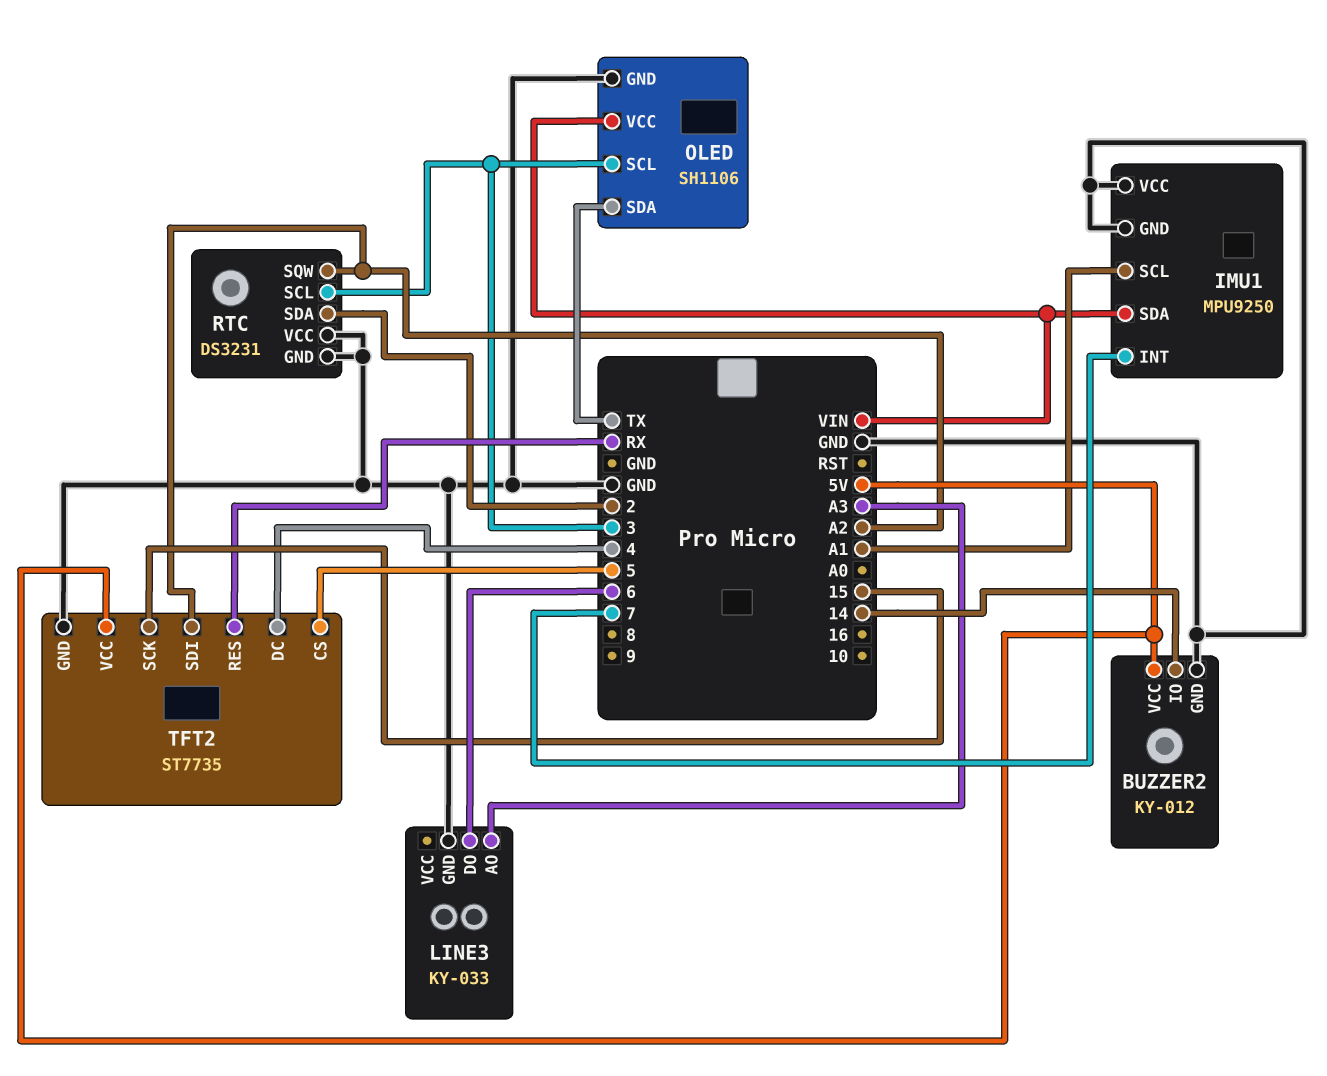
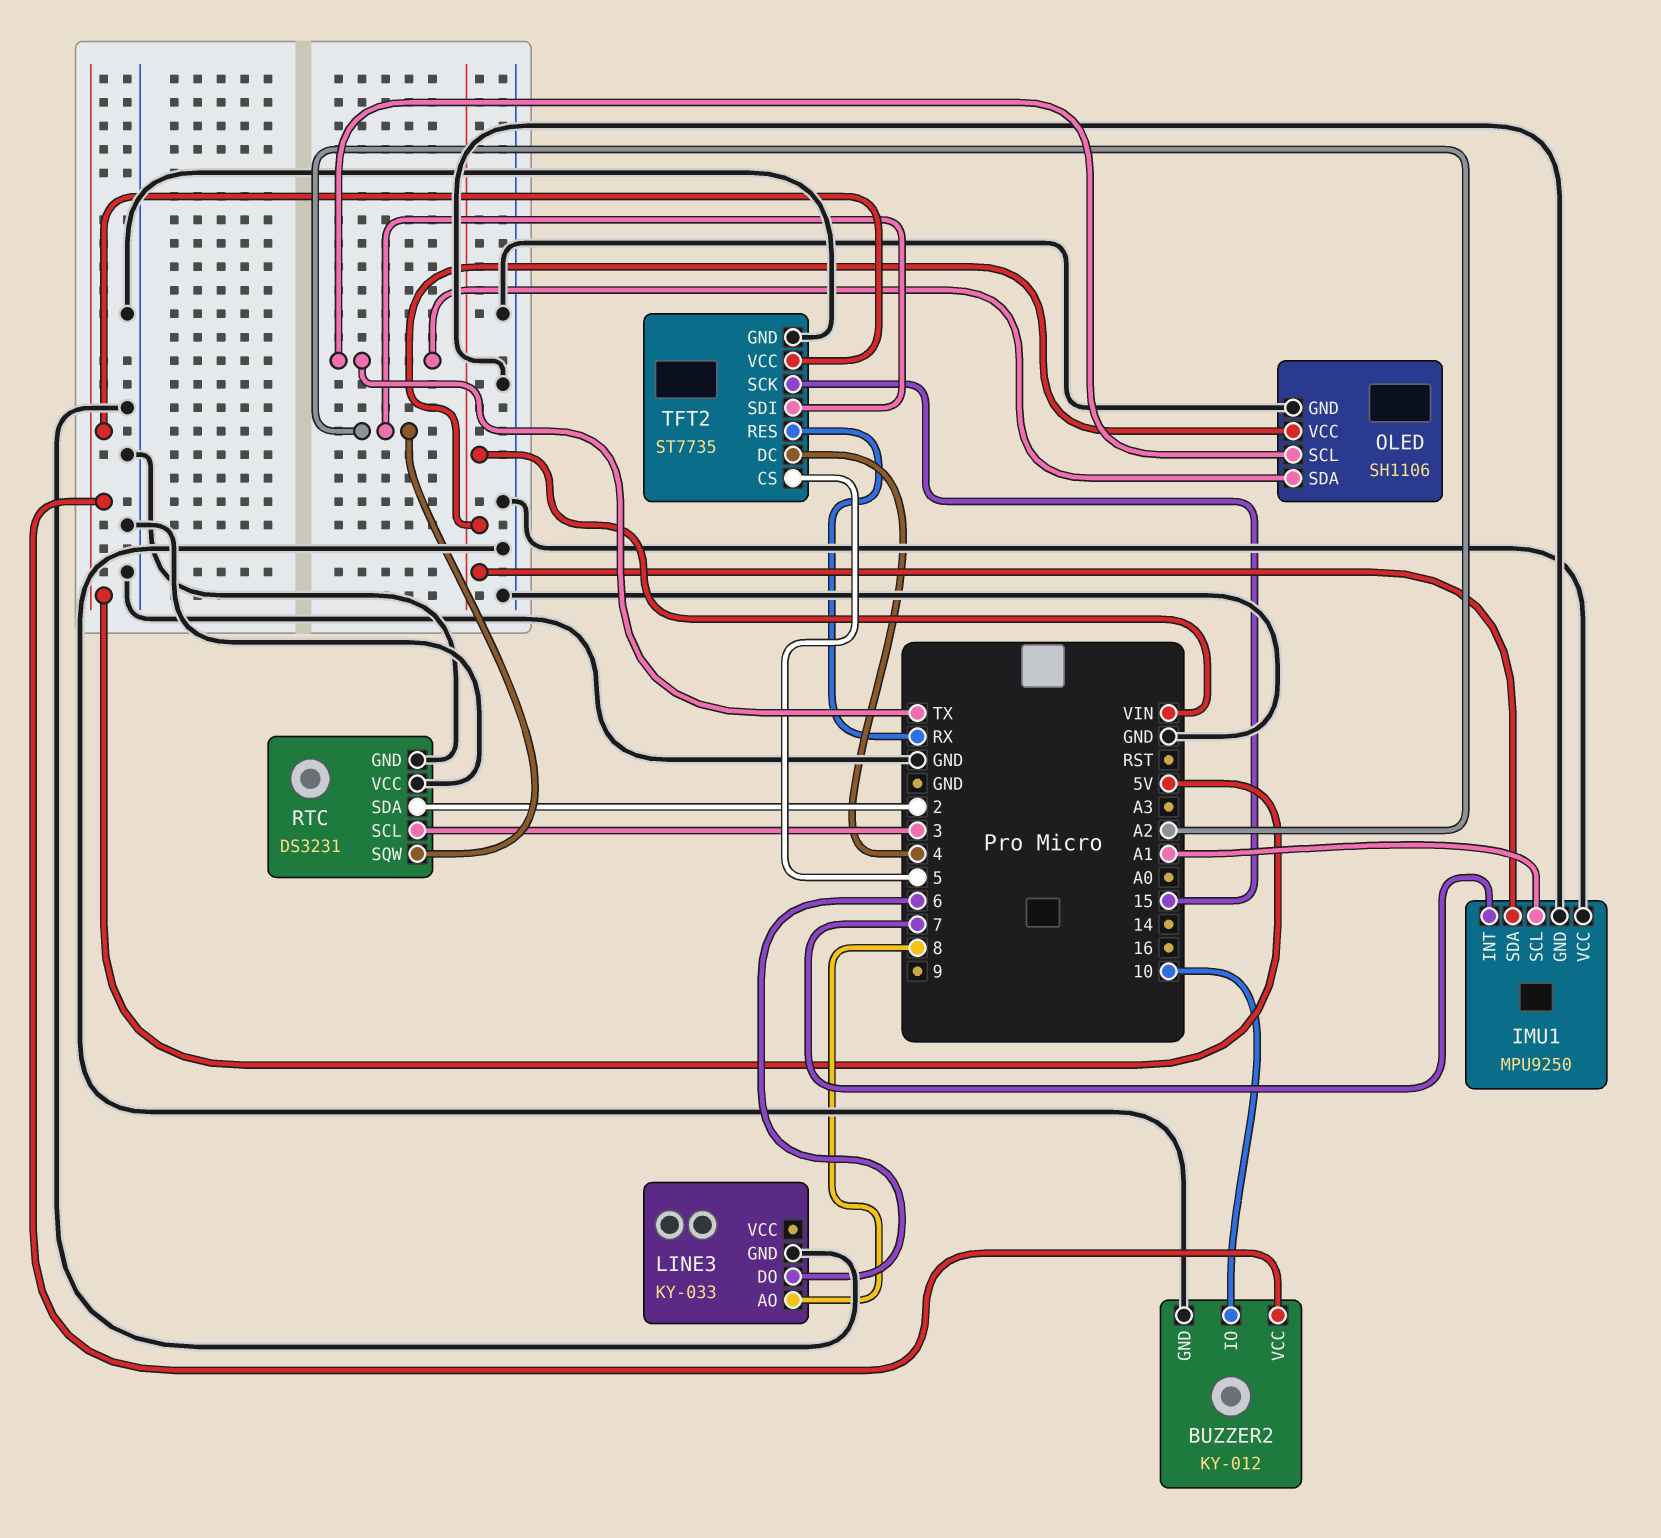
BUZZER2 pin IO: 14 -> 10
LINE3 pin AO: A3 -> 8
OLED pin SCL: 3 -> TX

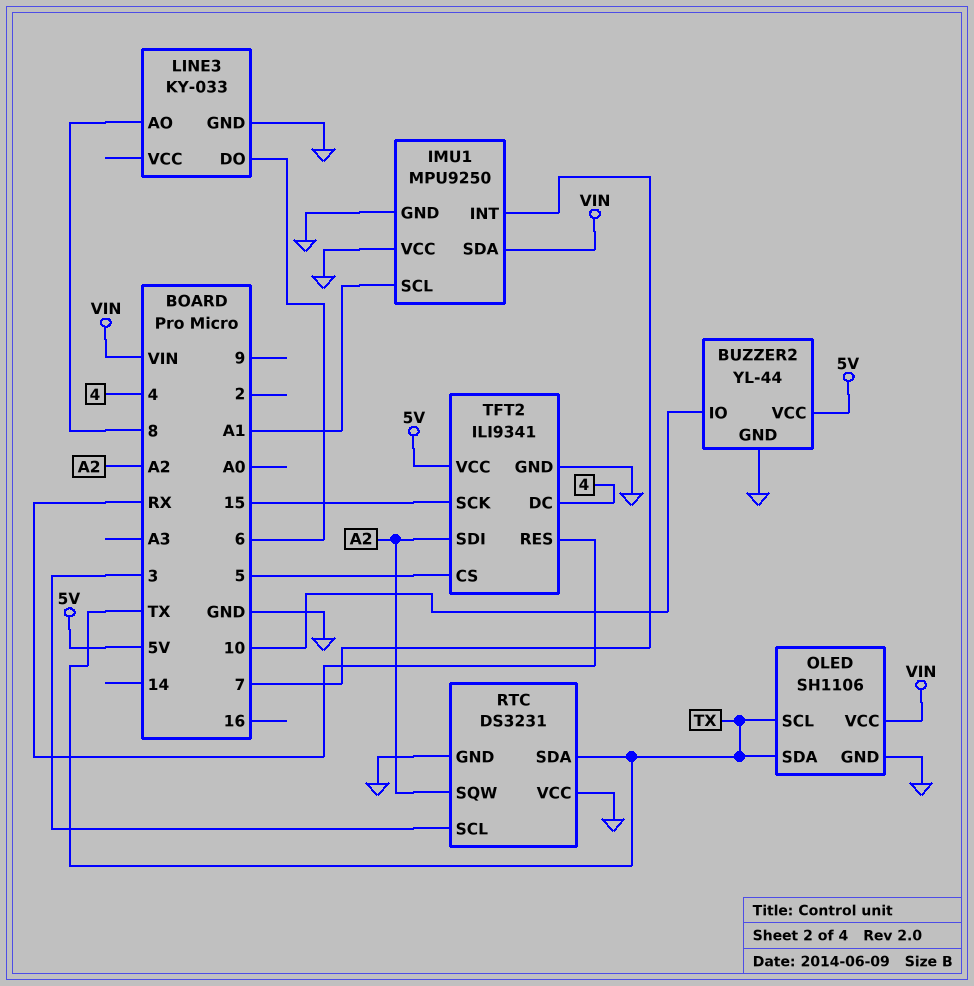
BUZZER2: KY-012 -> YL-44
RTC pin SDA: 2 -> TX
TFT2: ST7735 -> ILI9341

